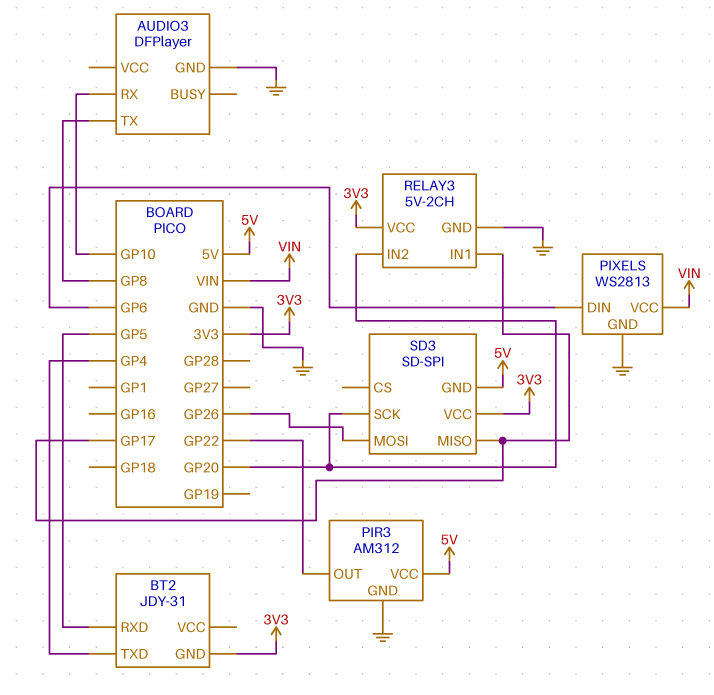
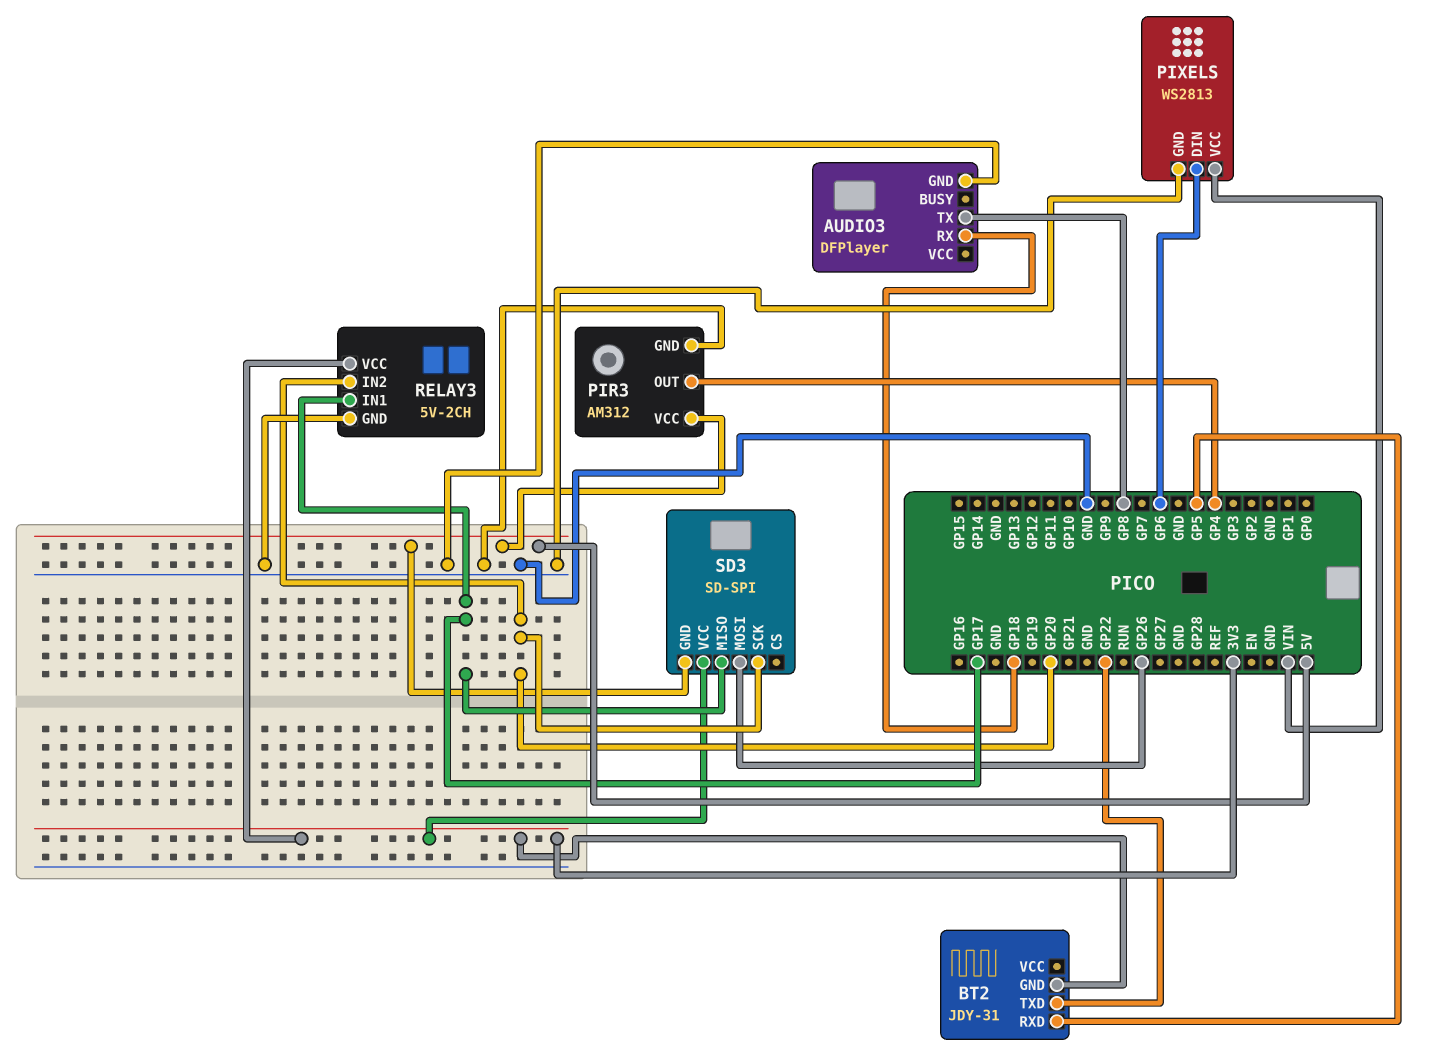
AUDIO3 pin RX: GP10 -> GP18
BT2 pin TXD: GP4 -> GP22
PIR3 pin OUT: GP22 -> GP4

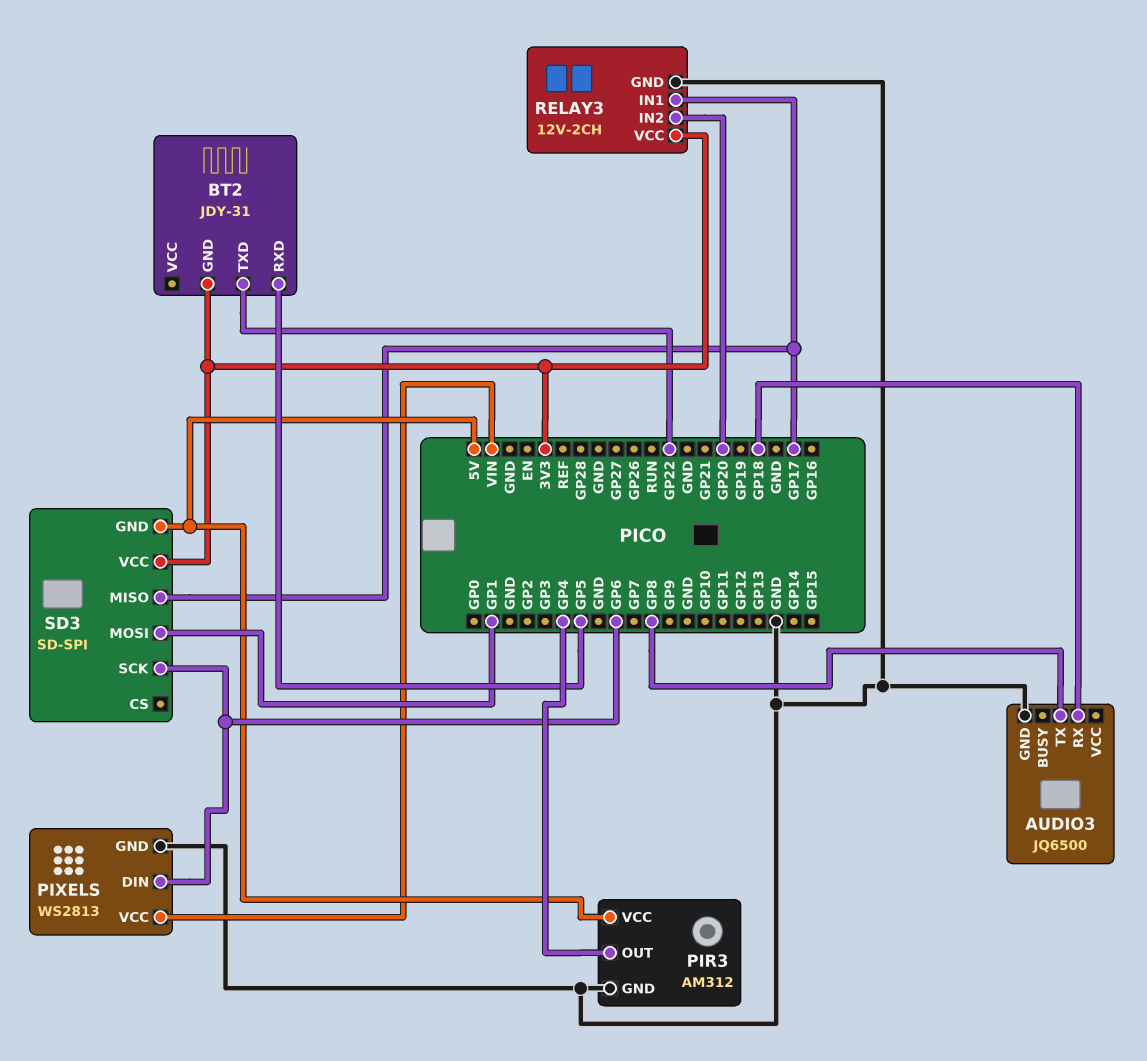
AUDIO3: DFPlayer -> JQ6500
RELAY3: 5V-2CH -> 12V-2CH
SD3 pin MOSI: GP26 -> GP1
SD3 pin SCK: GP20 -> GP6

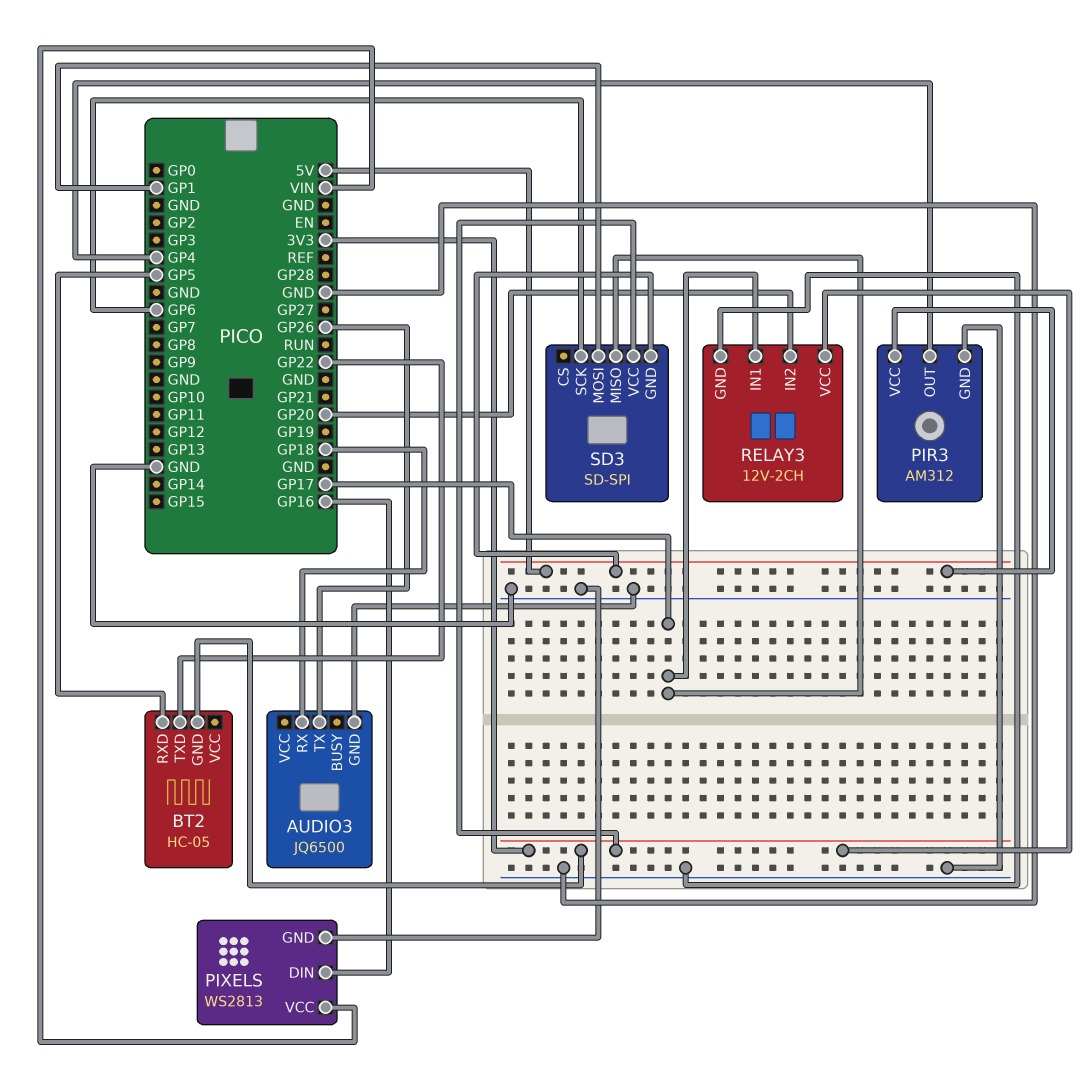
AUDIO3 pin TX: GP8 -> GP26
BT2: JDY-31 -> HC-05
PIXELS pin DIN: GP6 -> GP16

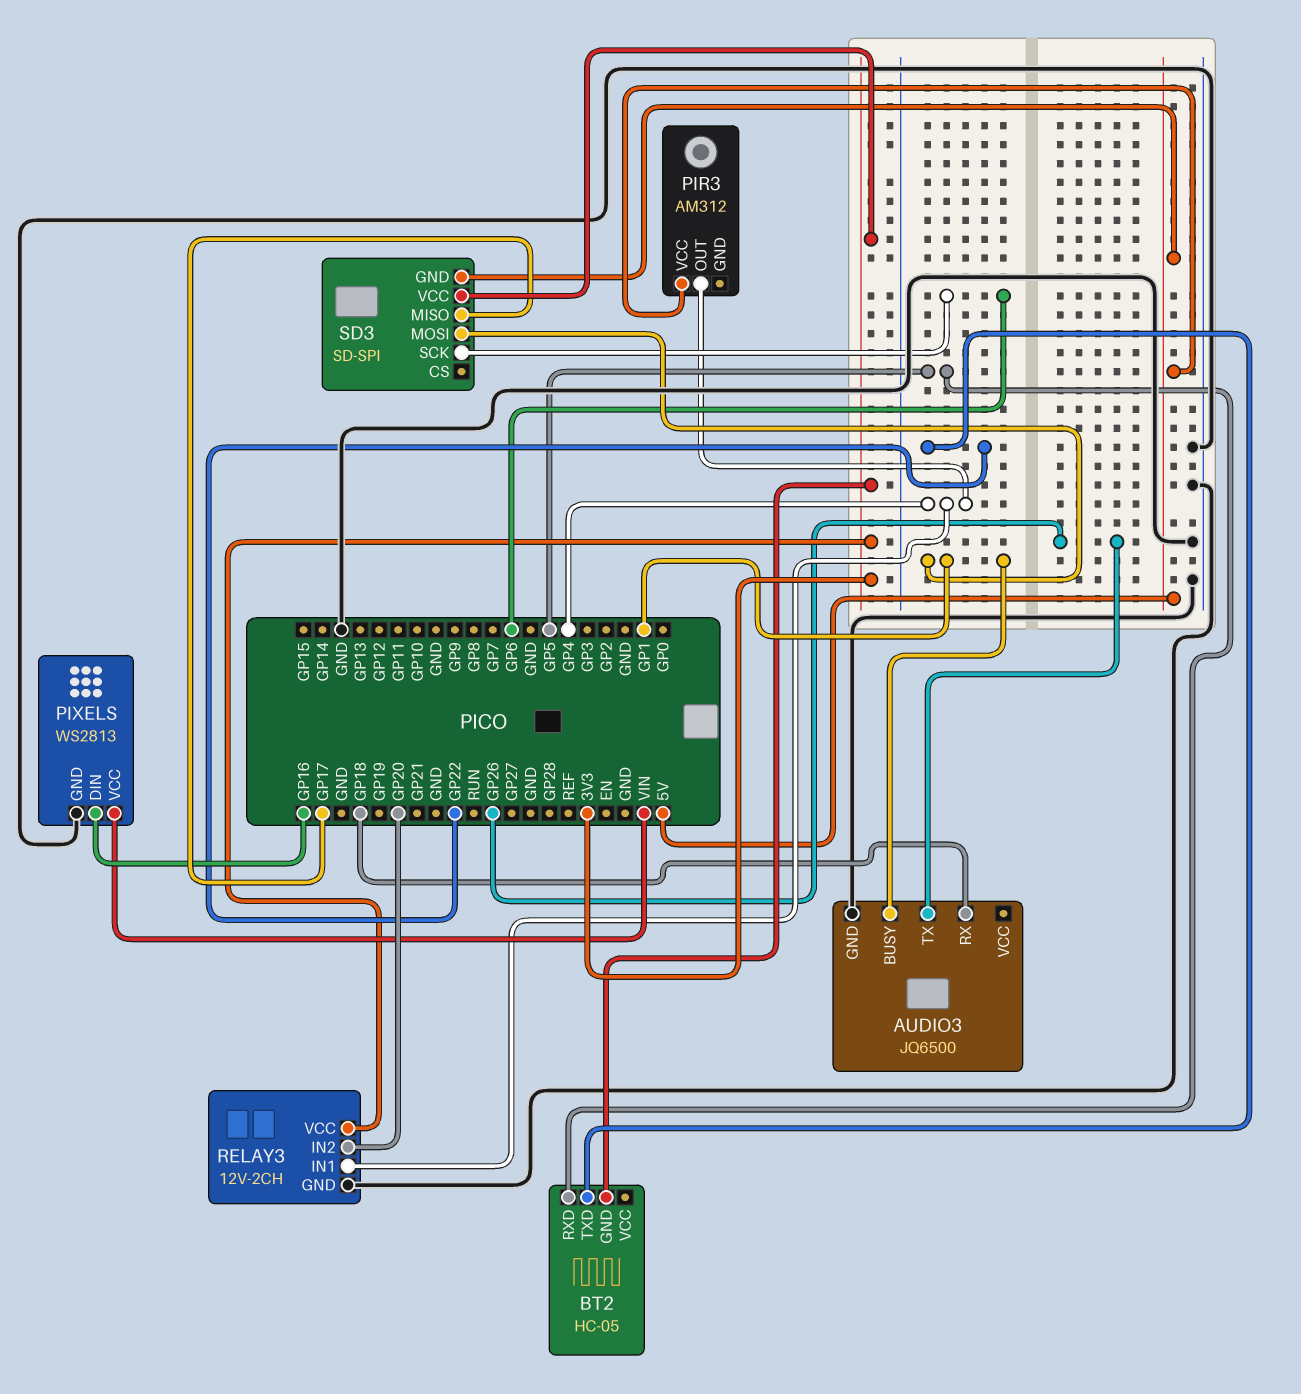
AUDIO3 pin BUSY: none -> GP1
PIR3 pin GND: GND -> none
RELAY3 pin IN1: GP17 -> GP4

